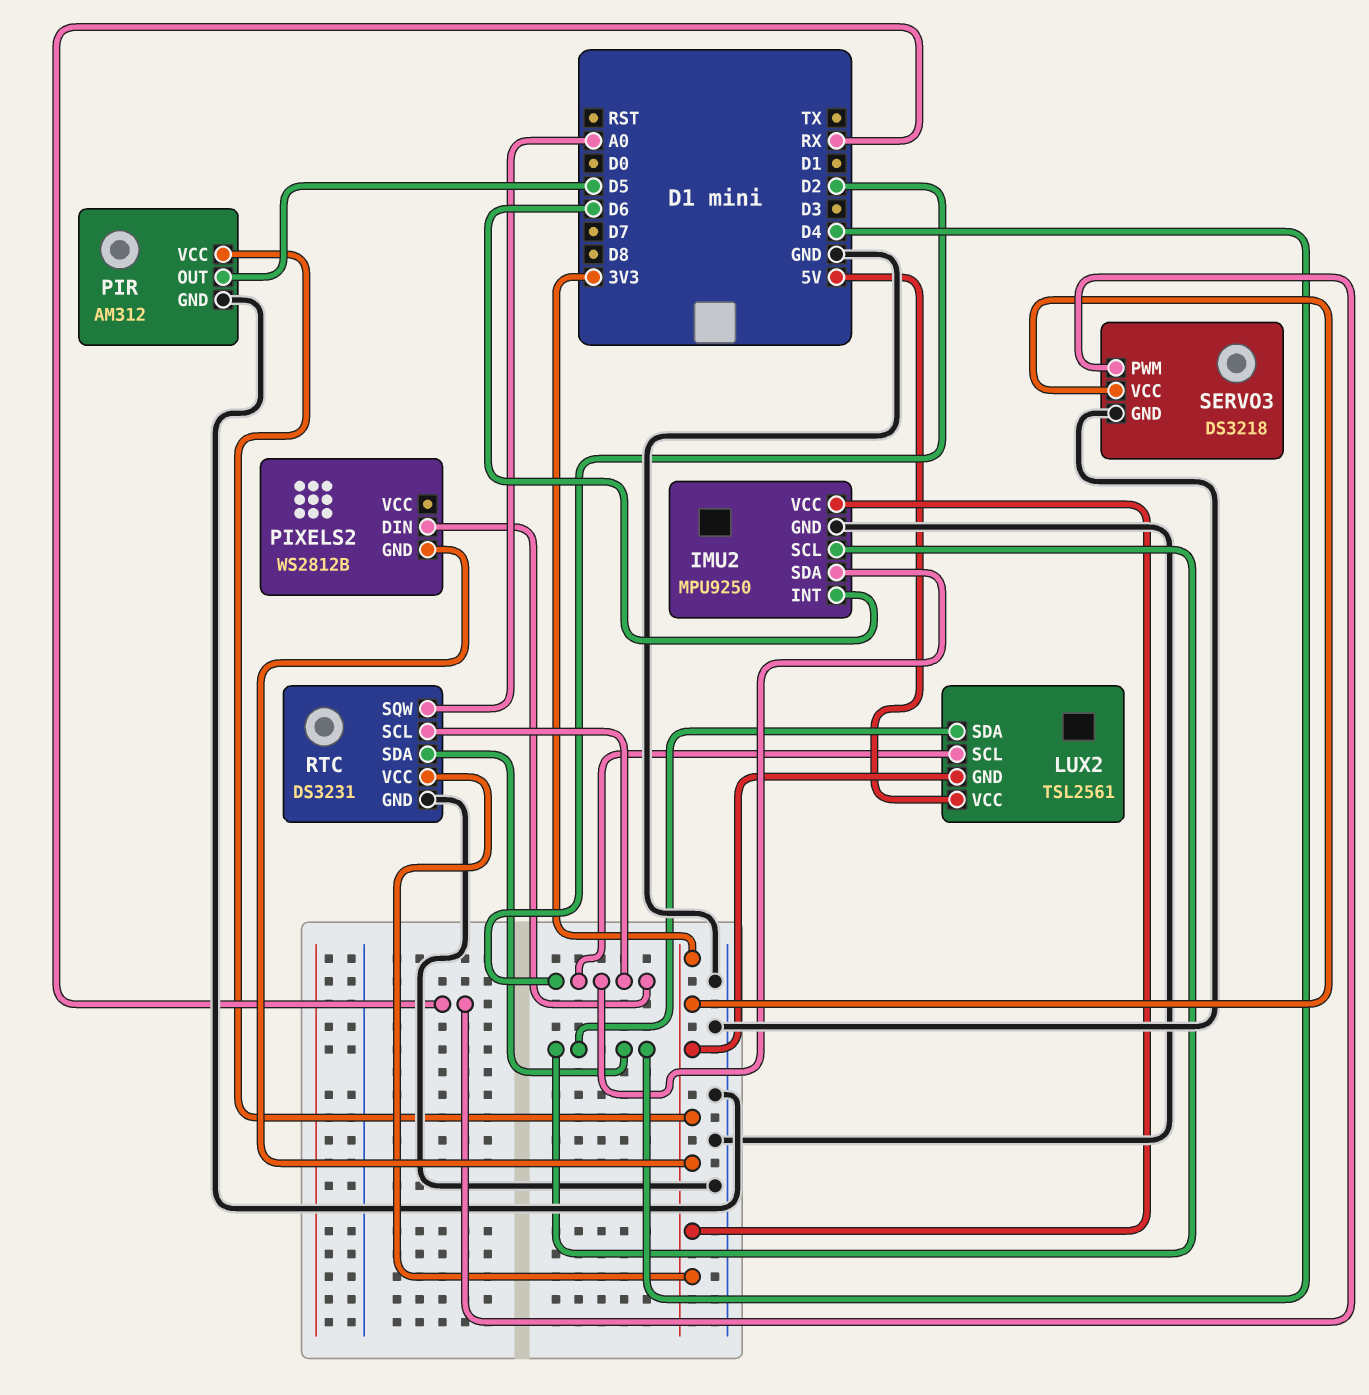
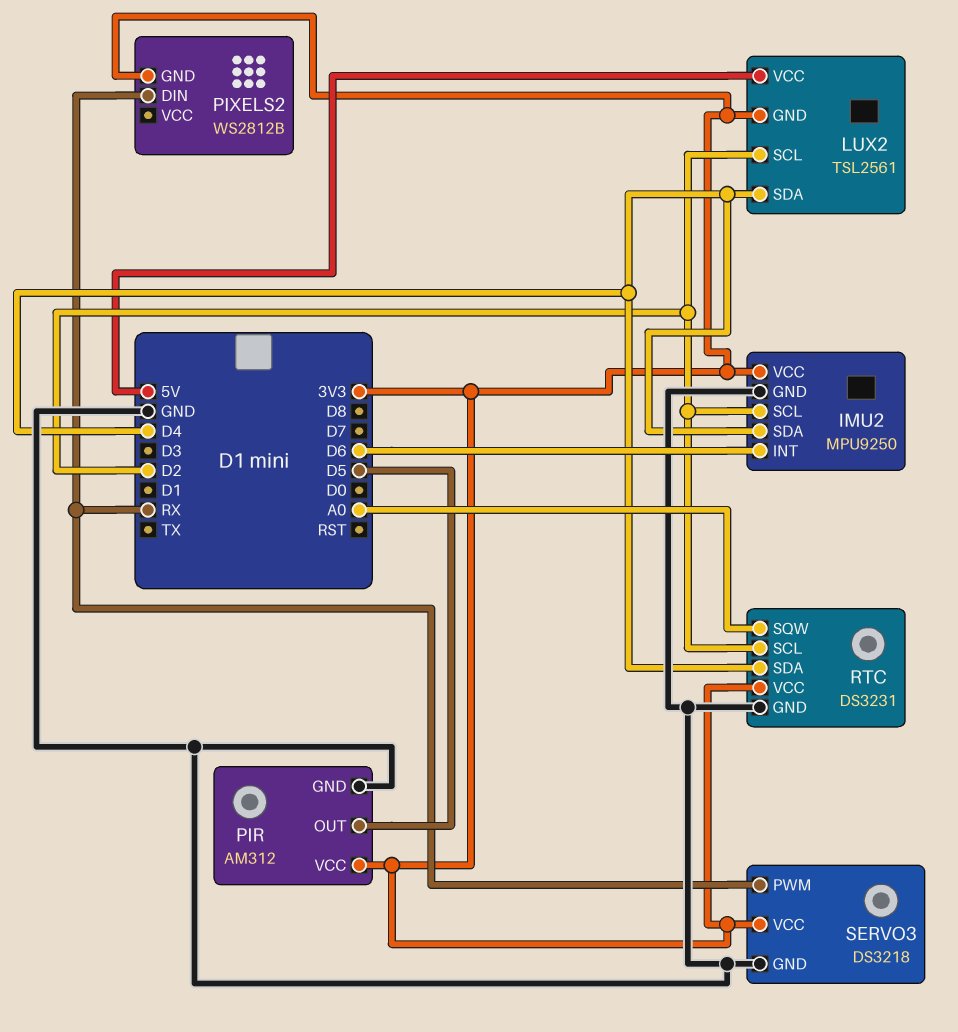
IMU2 pin SCL: D4 -> D2
IMU2 pin SDA: D2 -> D4
PIXELS2 pin DIN: D2 -> RX

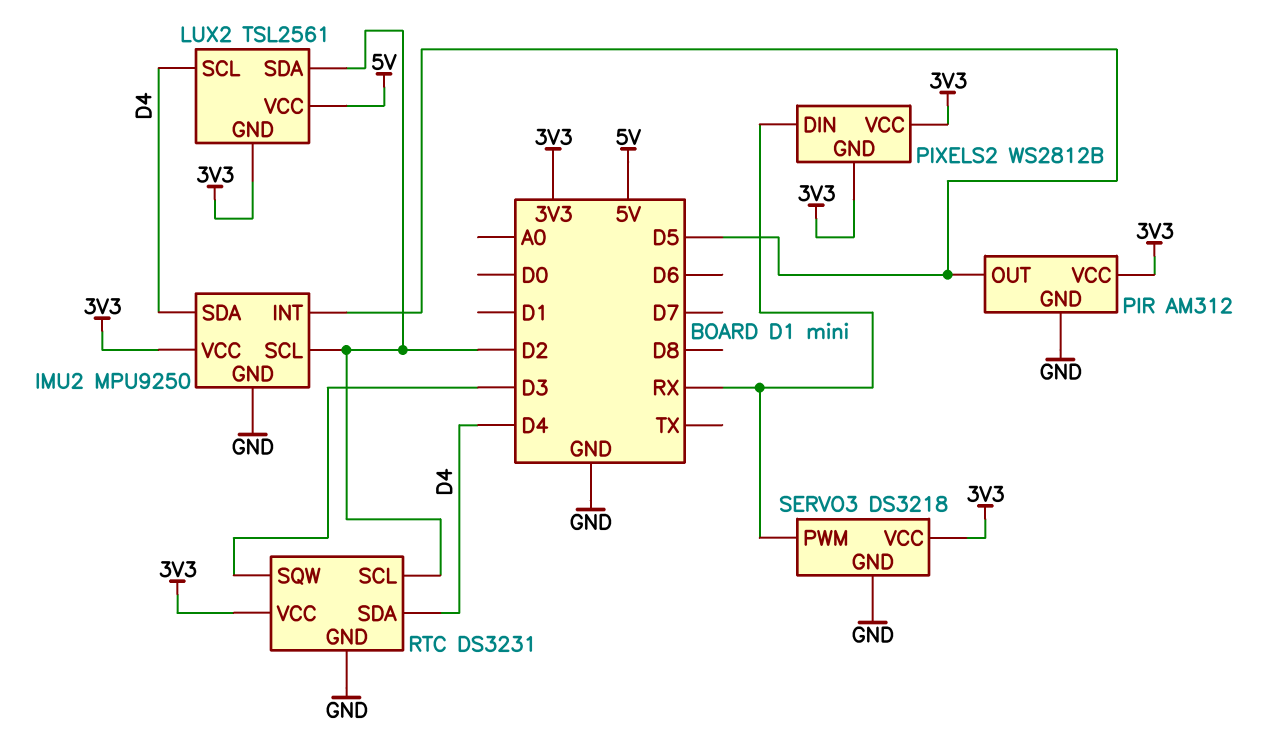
IMU2 pin INT: D6 -> D5
LUX2 pin SCL: D2 -> D4
LUX2 pin SDA: D4 -> D2
PIXELS2 pin VCC: none -> 3V3
RTC pin SQW: A0 -> D3

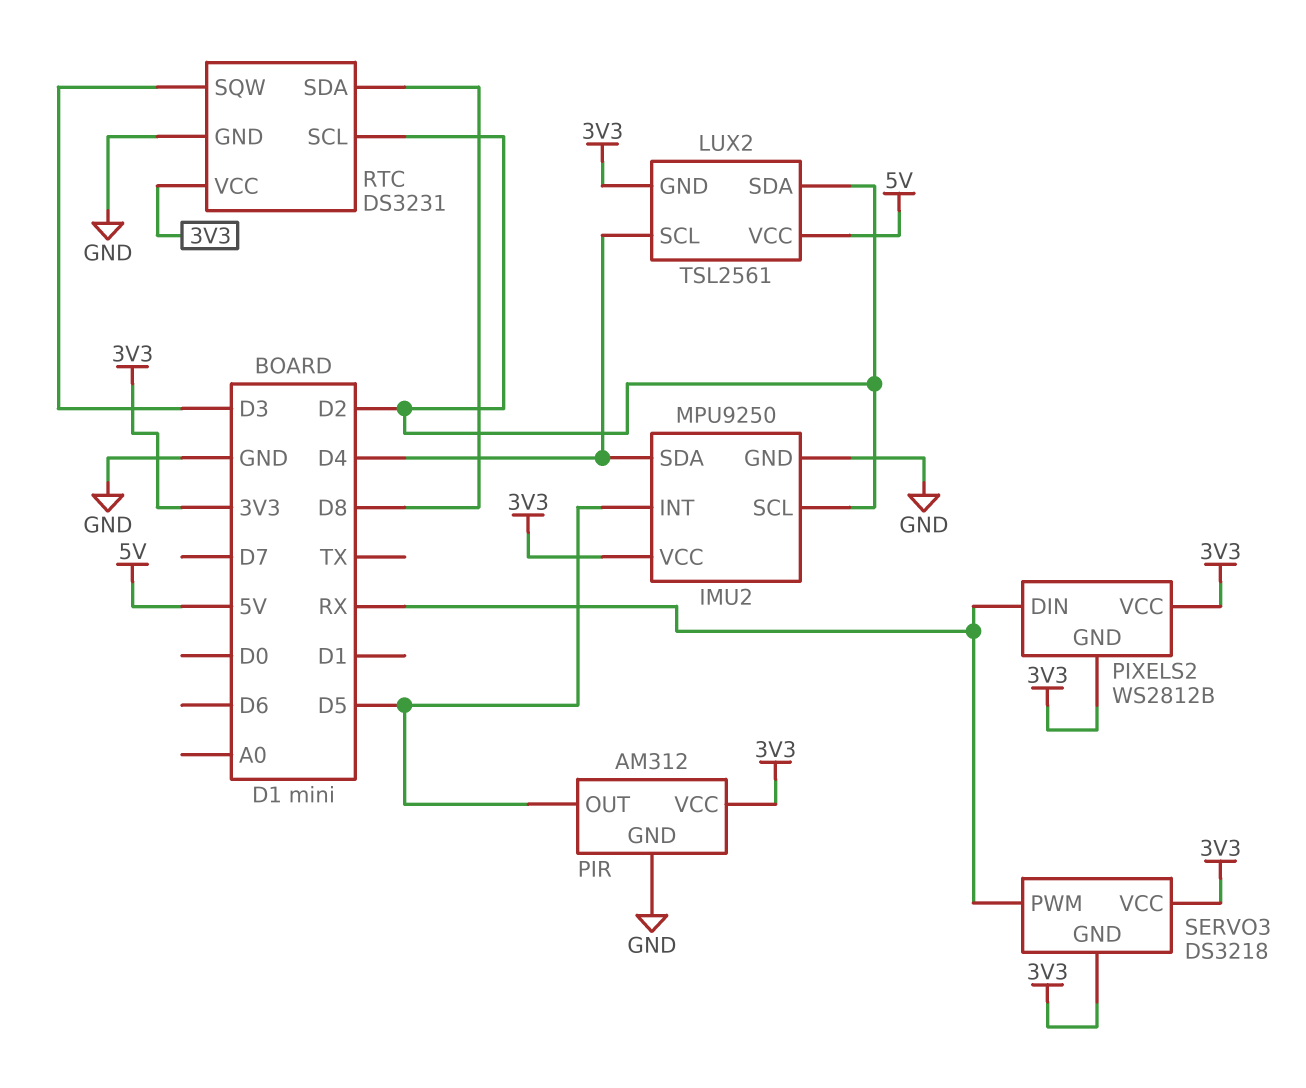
RTC pin SDA: D4 -> D8
SERVO3 pin GND: GND -> 3V3

